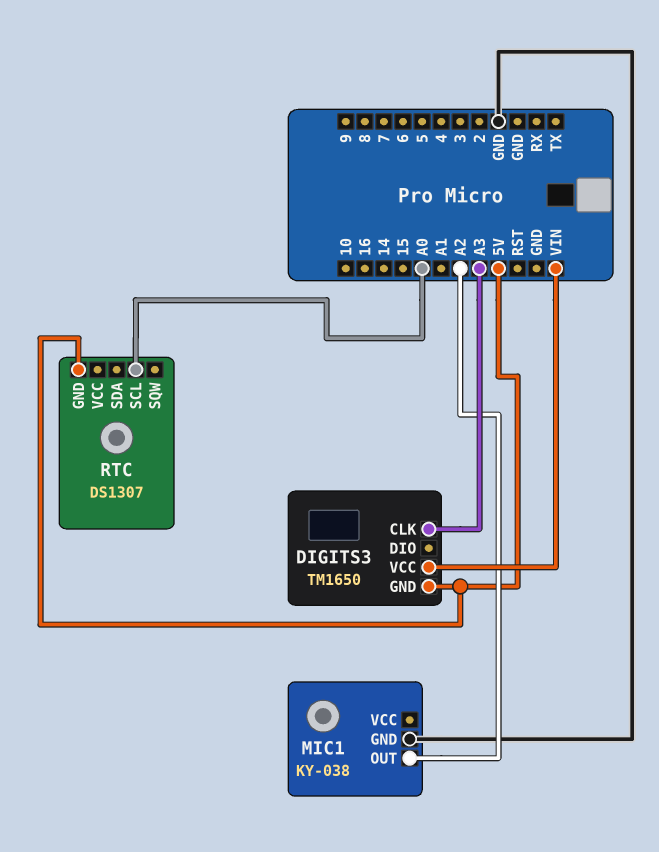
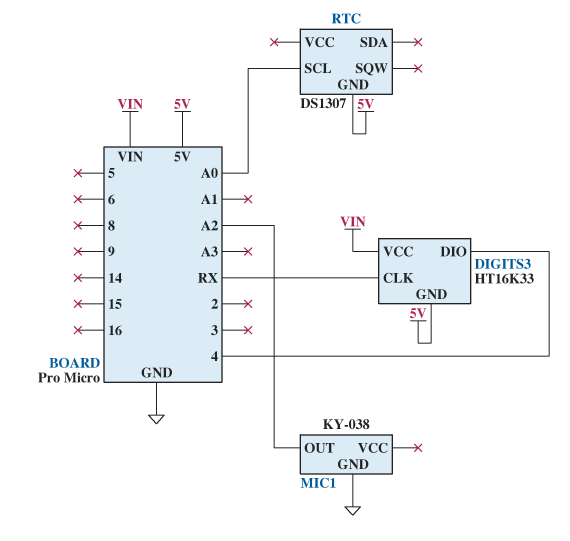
DIGITS3: TM1650 -> HT16K33
DIGITS3 pin CLK: A3 -> RX
DIGITS3 pin DIO: none -> 4

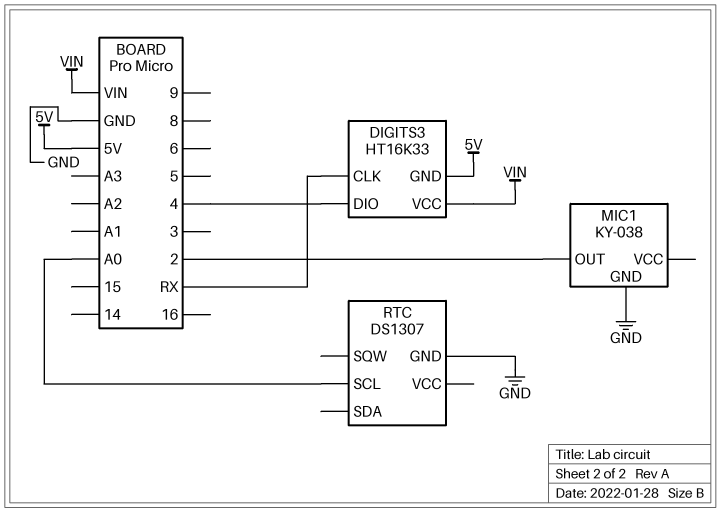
MIC1 pin OUT: A2 -> 2
RTC pin GND: 5V -> GND

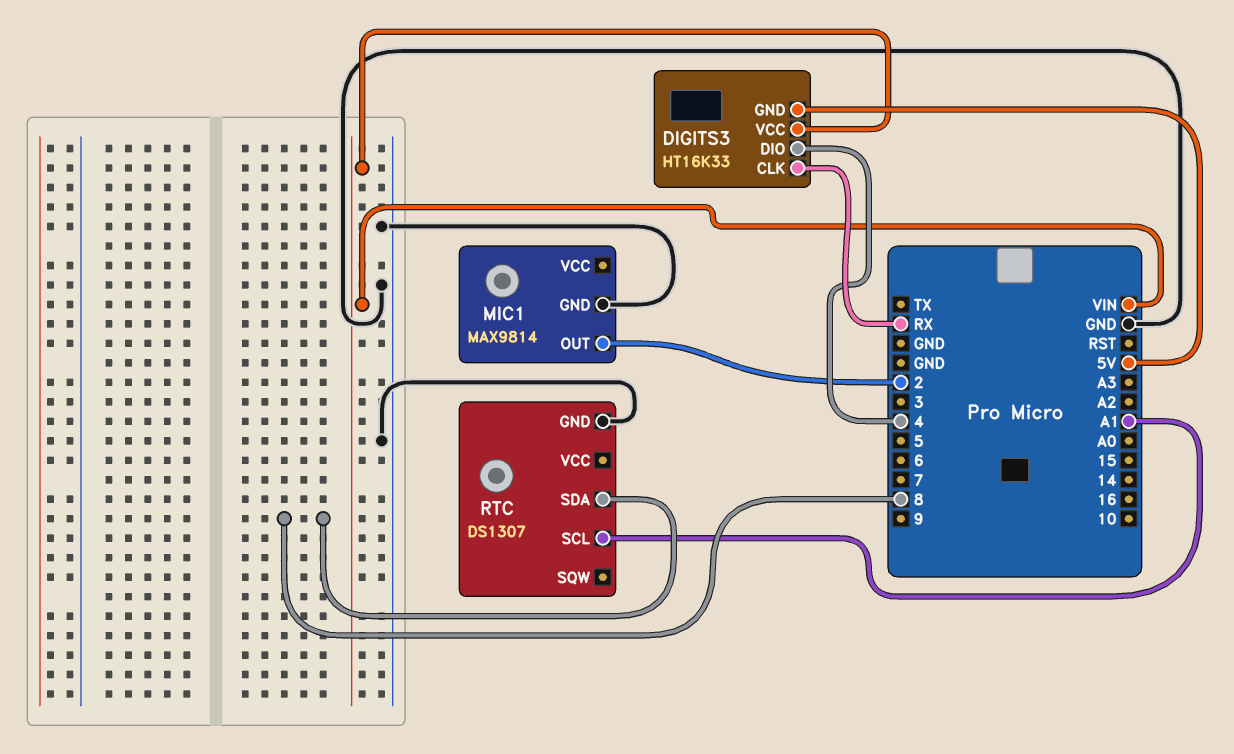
MIC1: KY-038 -> MAX9814
RTC pin SCL: A0 -> A1
RTC pin SDA: none -> 8

